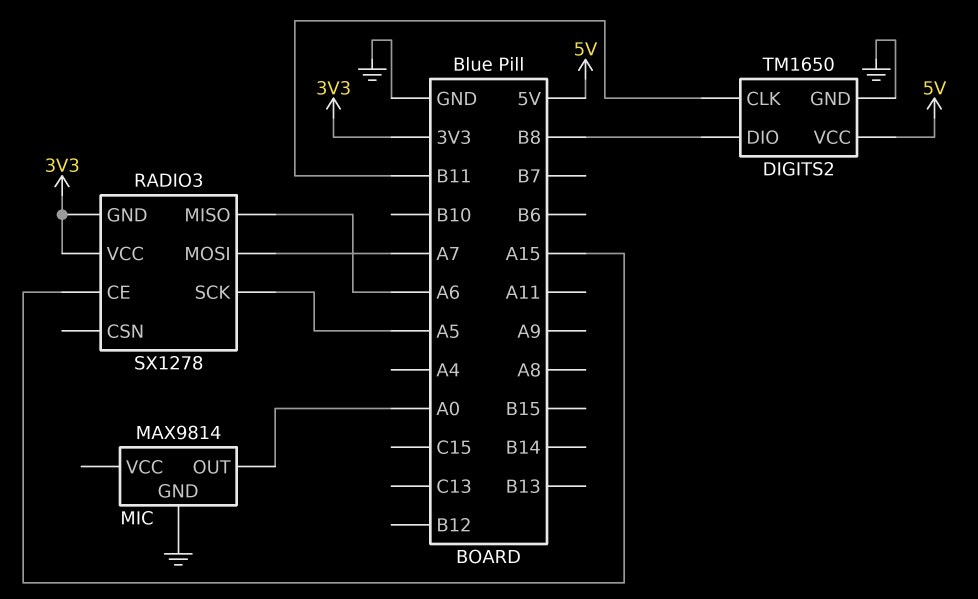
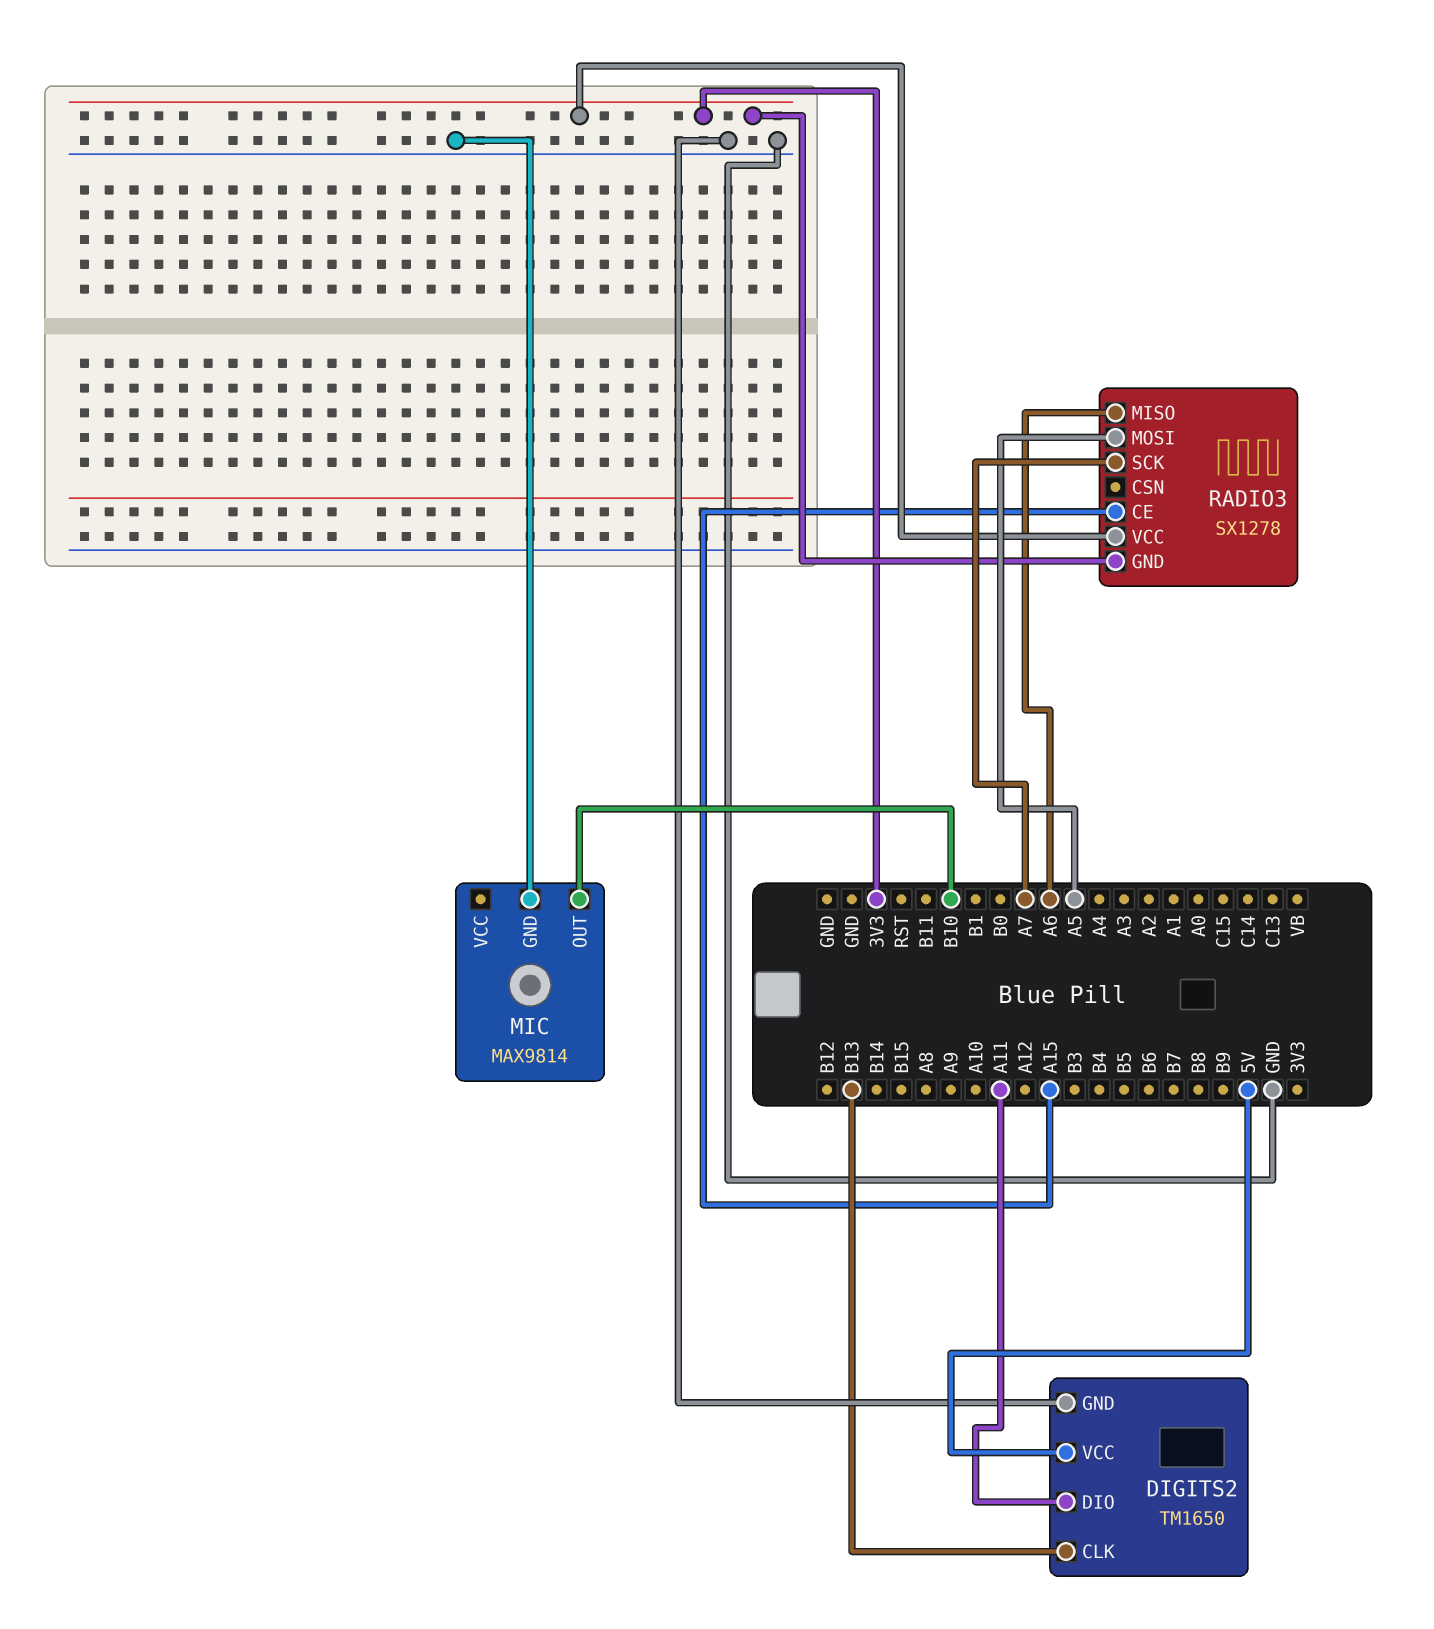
DIGITS2 pin CLK: B11 -> B13
DIGITS2 pin DIO: B8 -> A11
MIC pin OUT: A0 -> B10
RADIO3 pin MOSI: A7 -> A5
RADIO3 pin SCK: A5 -> A7

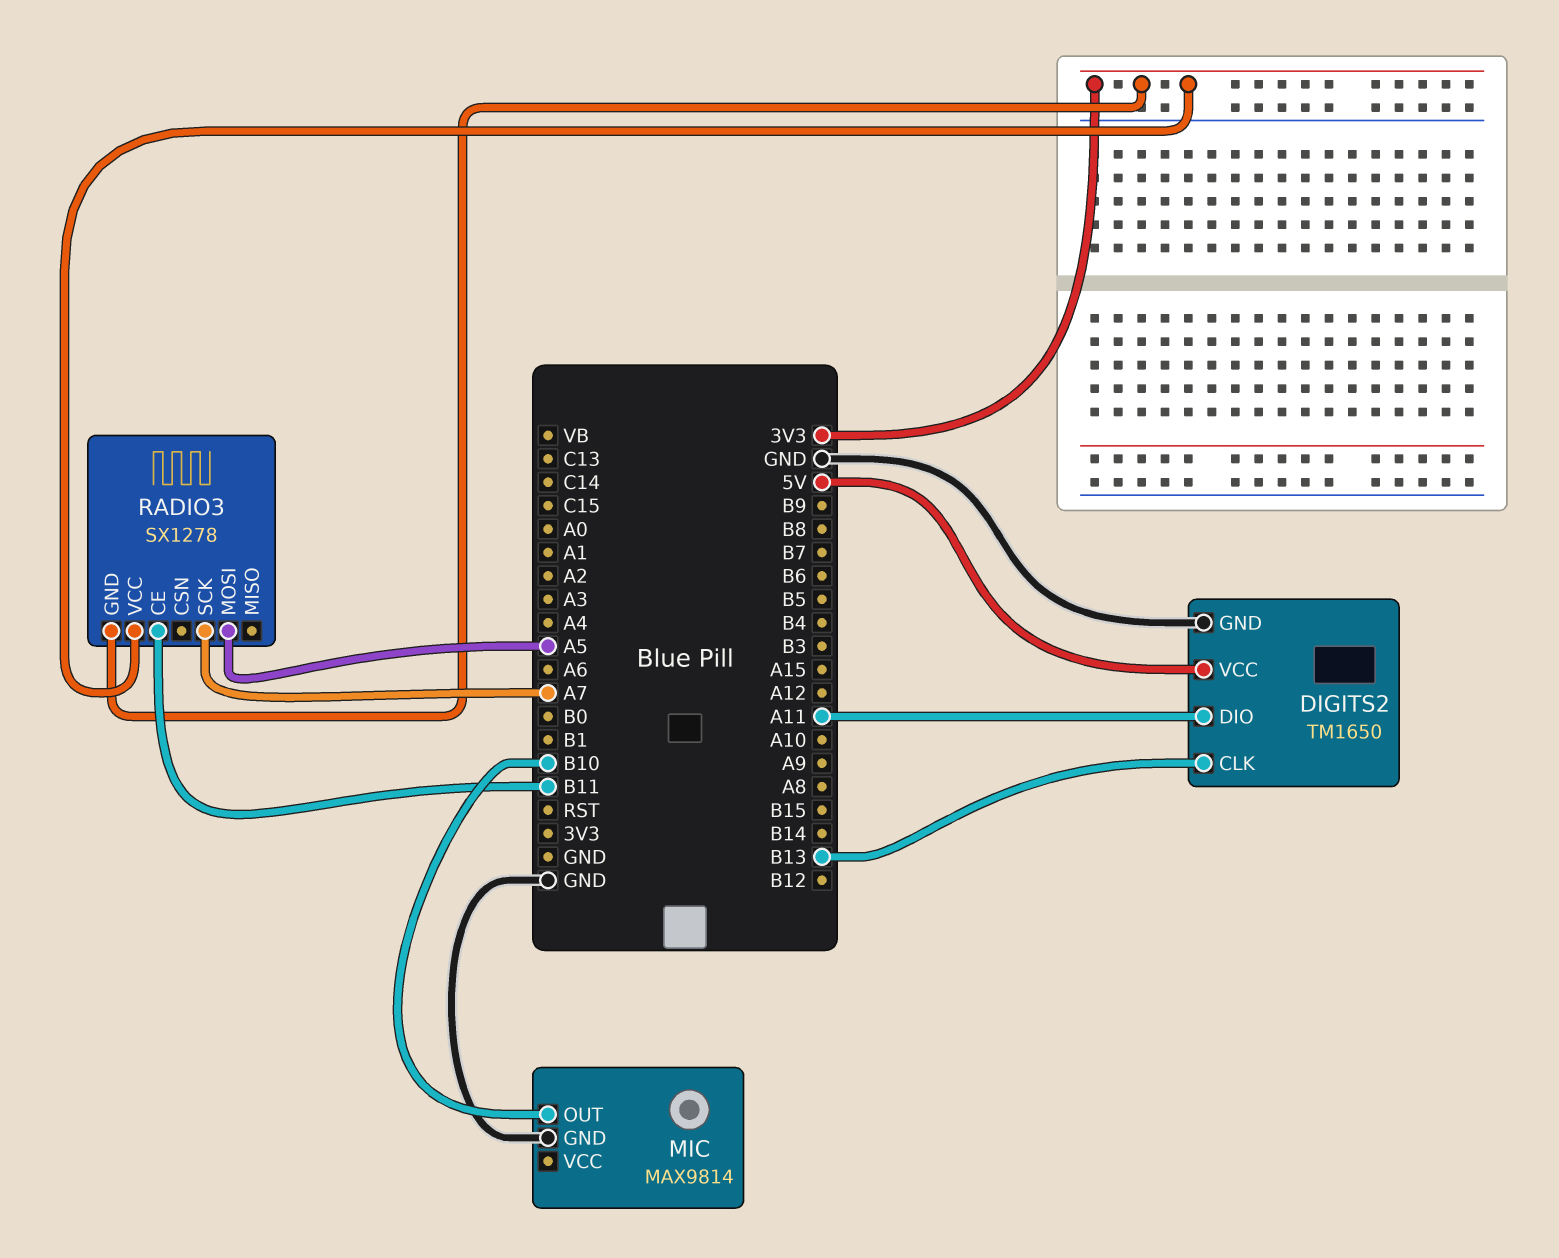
RADIO3 pin CE: A15 -> B11
RADIO3 pin MISO: A6 -> none

